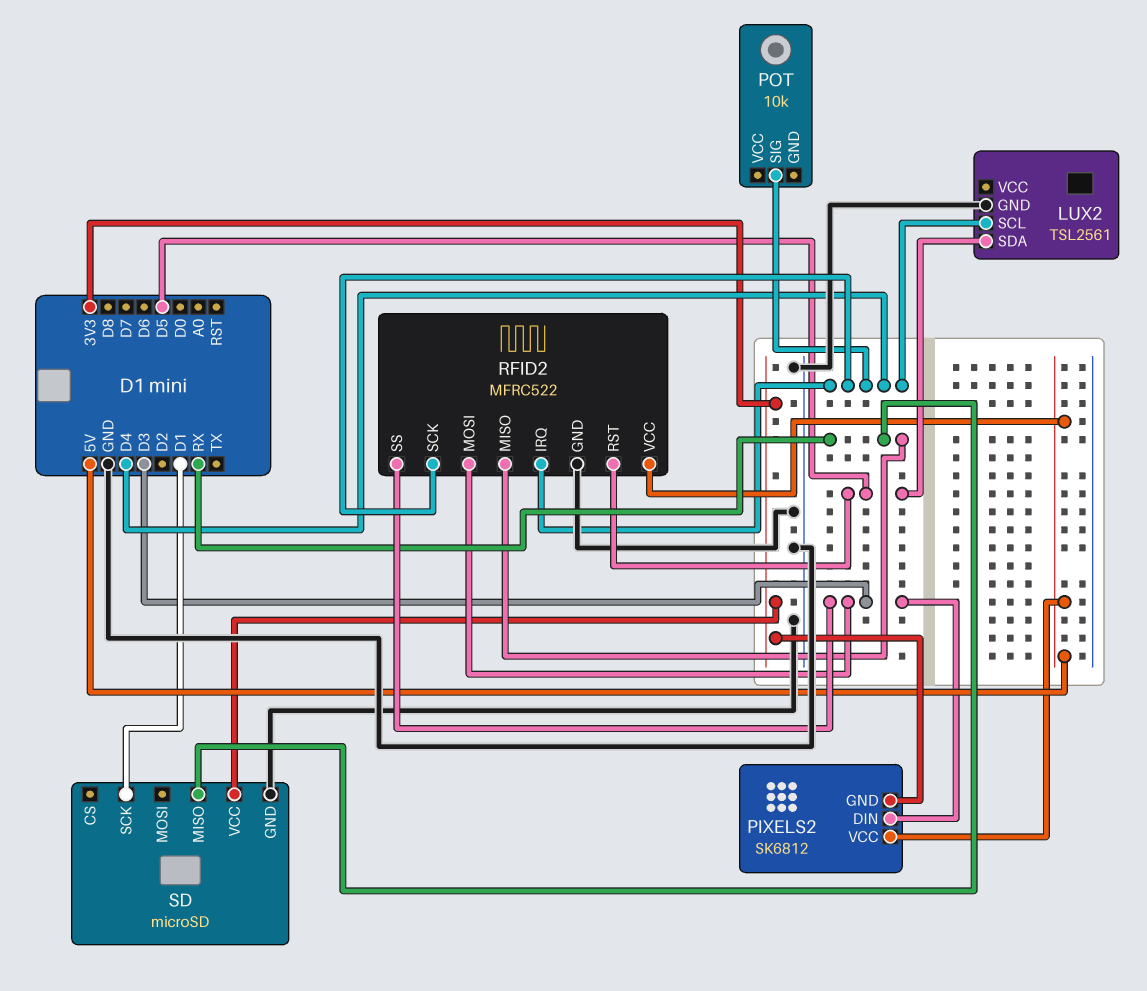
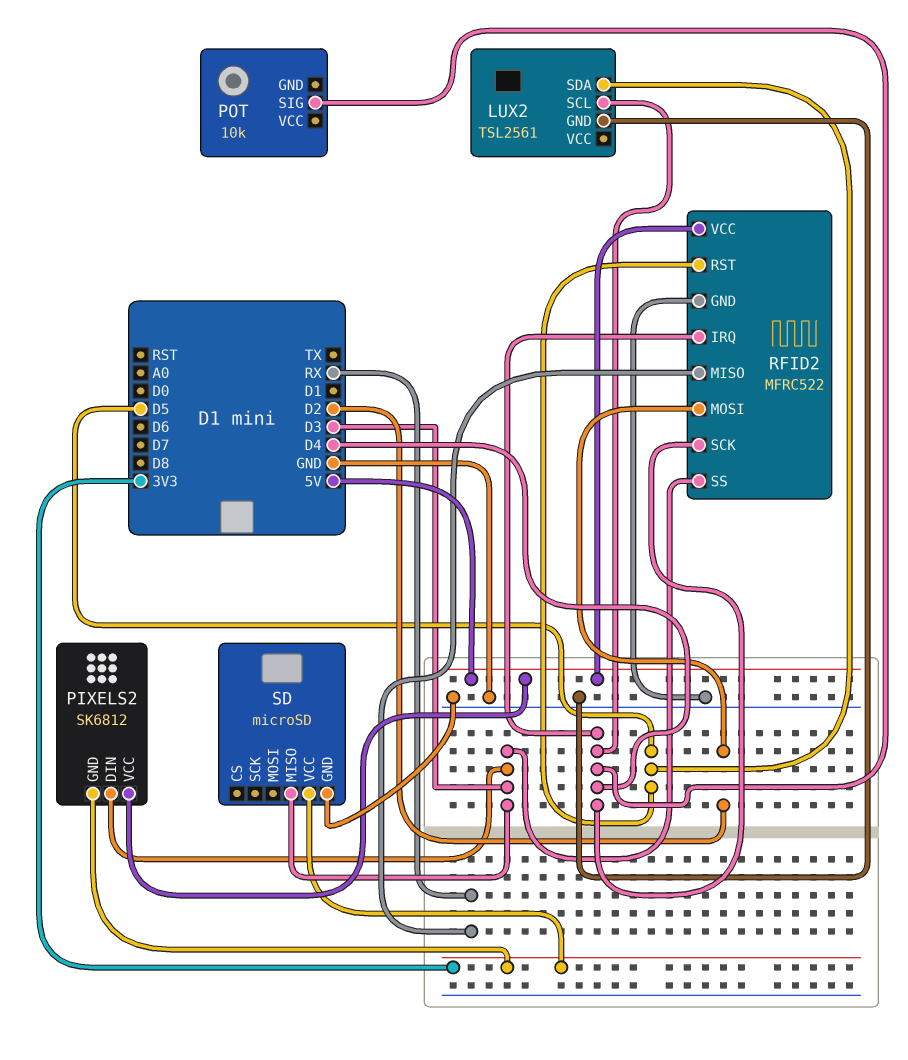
RFID2 pin MOSI: D3 -> D2
SD pin MISO: RX -> D3
SD pin SCK: D1 -> none

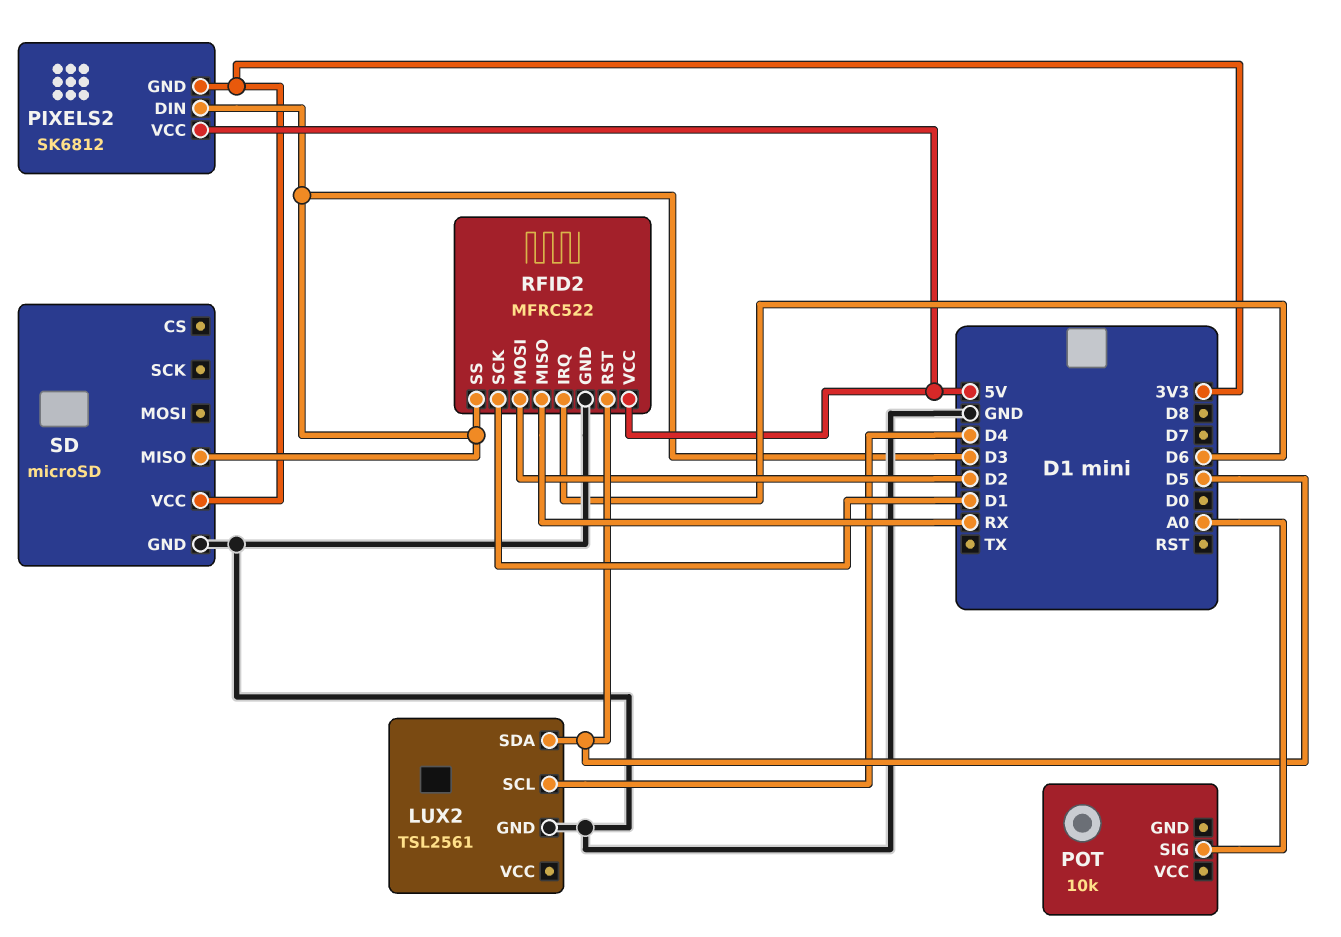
POT pin SIG: D4 -> A0
RFID2 pin IRQ: D4 -> D6
RFID2 pin SCK: D4 -> D1

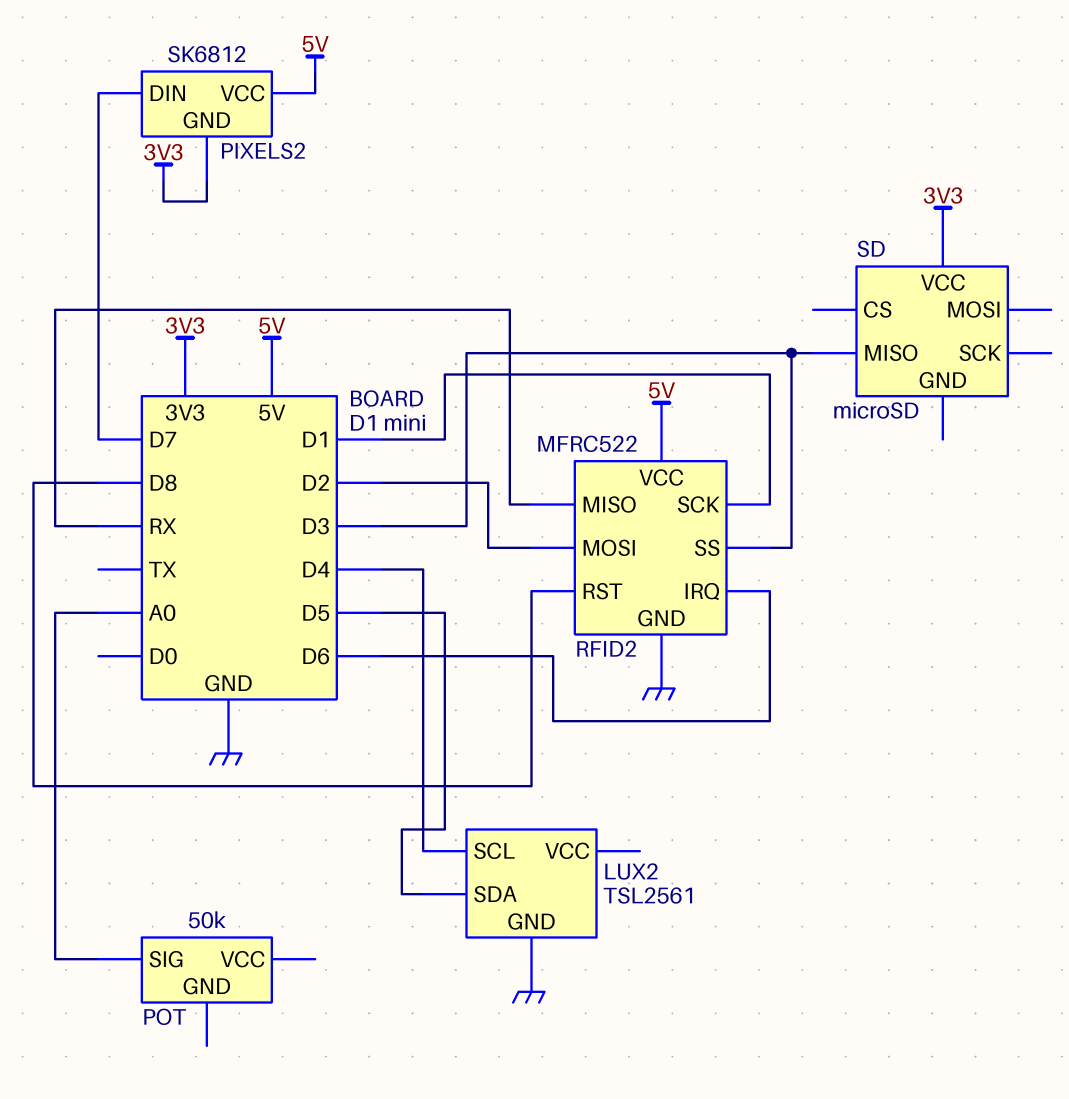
PIXELS2 pin DIN: D3 -> D7
POT: 10k -> 50k
RFID2 pin RST: D5 -> D8
SD pin GND: GND -> none

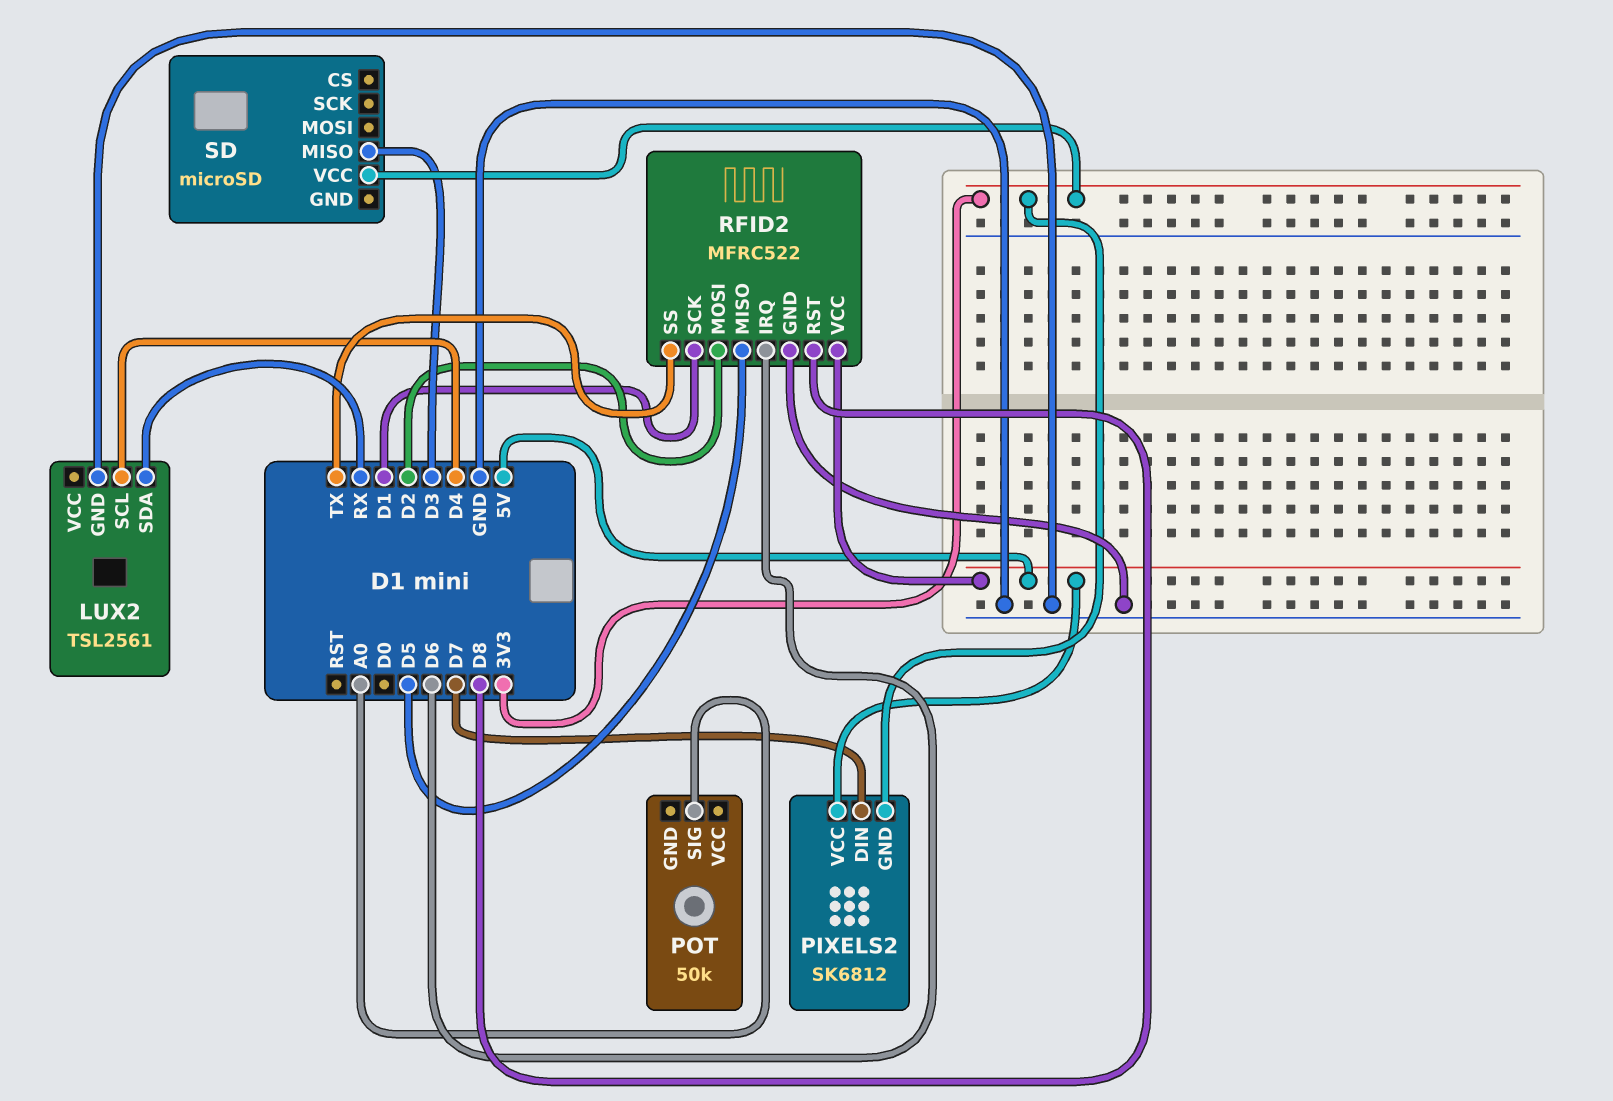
LUX2 pin SDA: D5 -> RX
RFID2 pin MISO: RX -> D5
RFID2 pin SS: D3 -> TX

